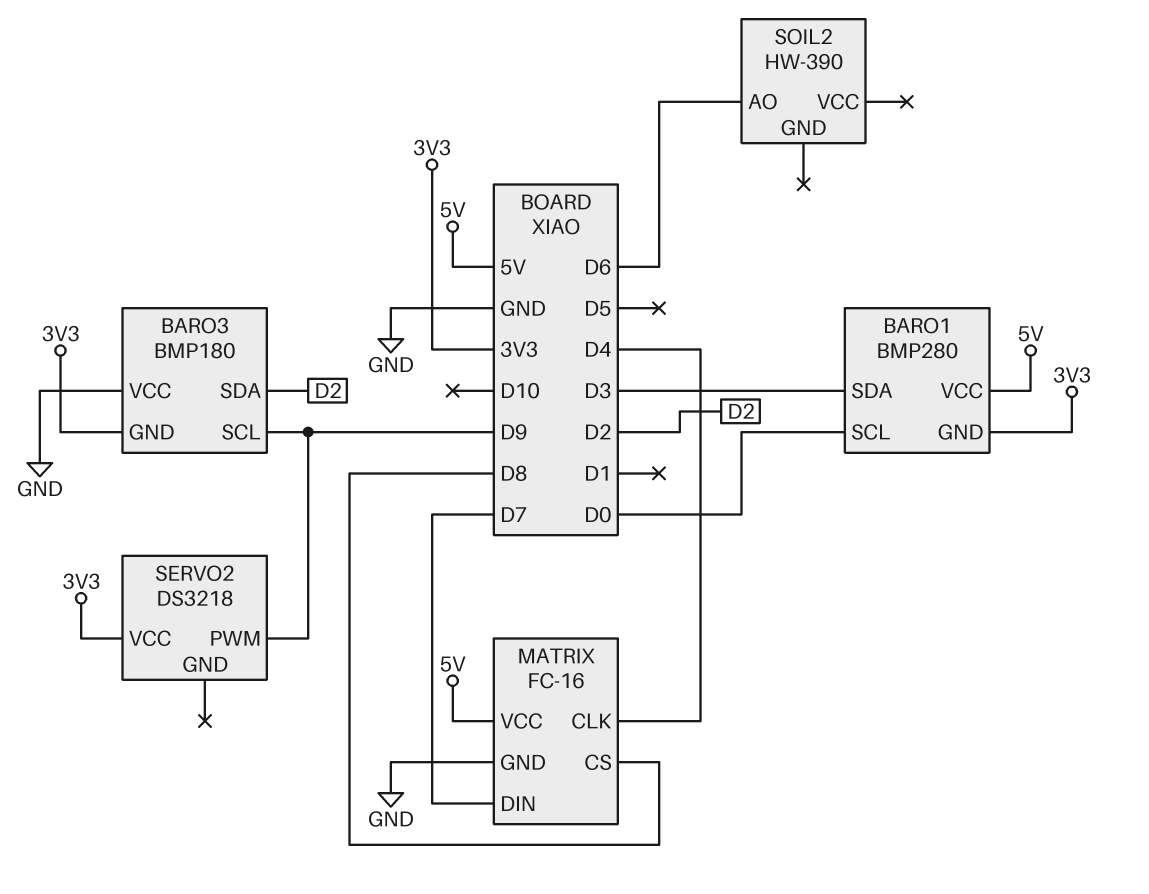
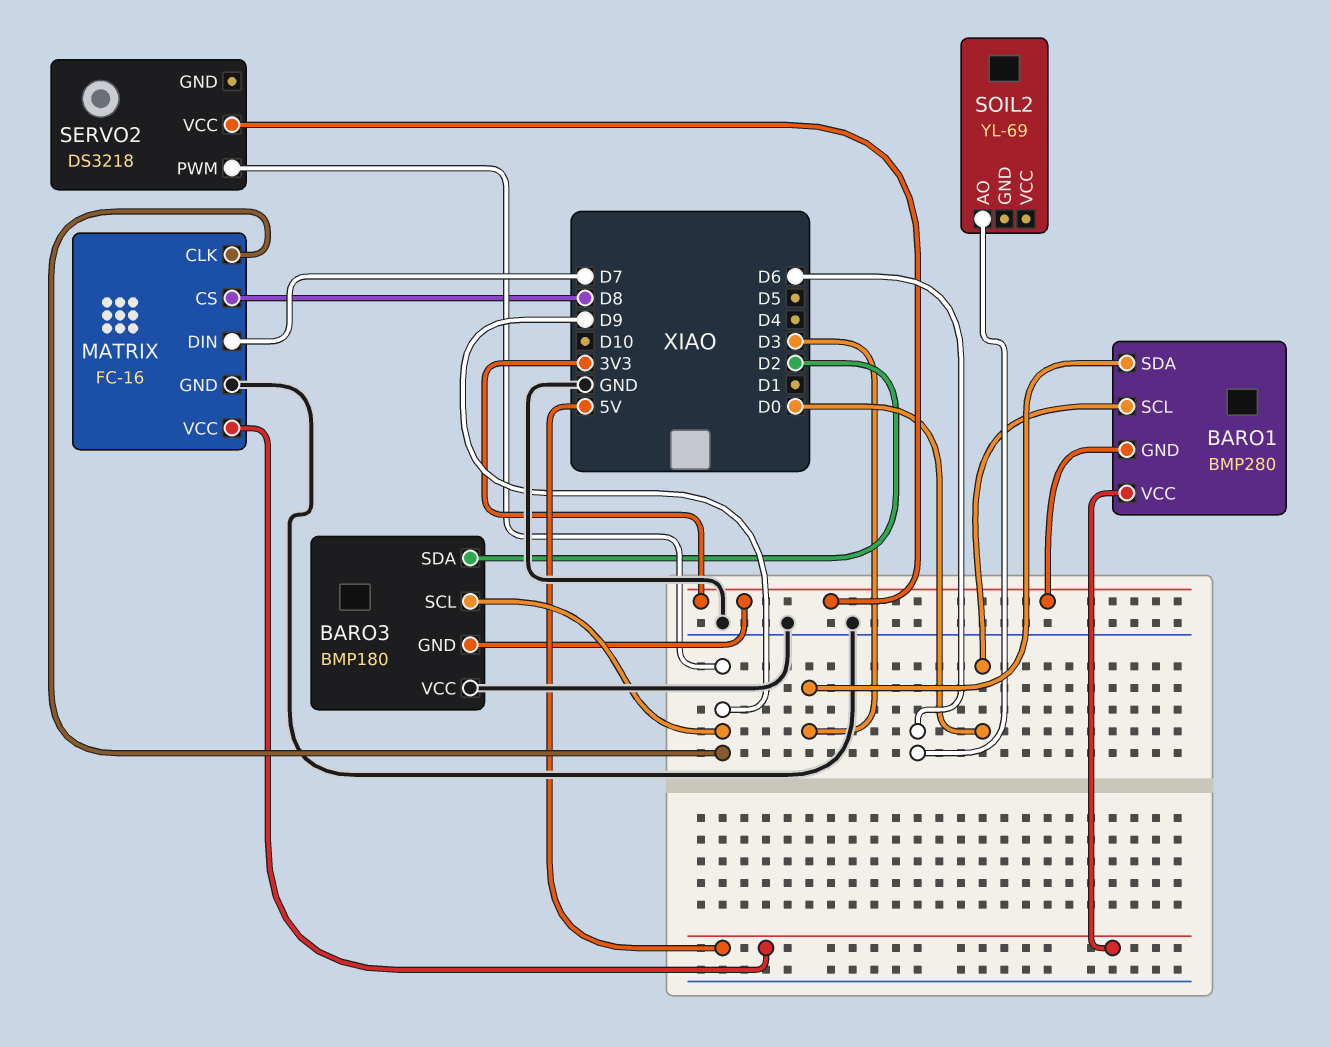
MATRIX pin CLK: D4 -> D9
SOIL2: HW-390 -> YL-69

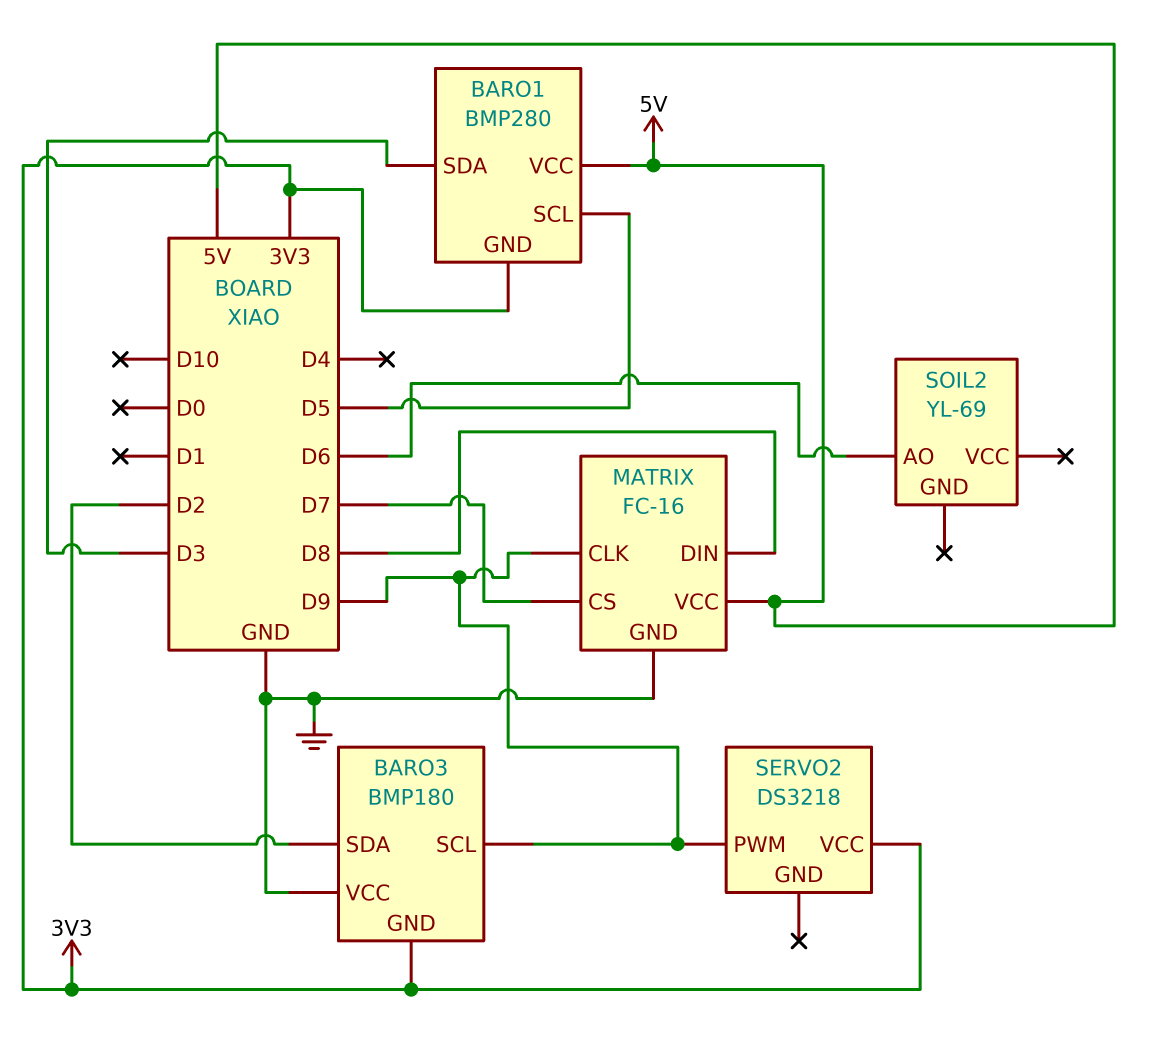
BARO1 pin SCL: D0 -> D5
MATRIX pin CS: D8 -> D7
MATRIX pin DIN: D7 -> D8

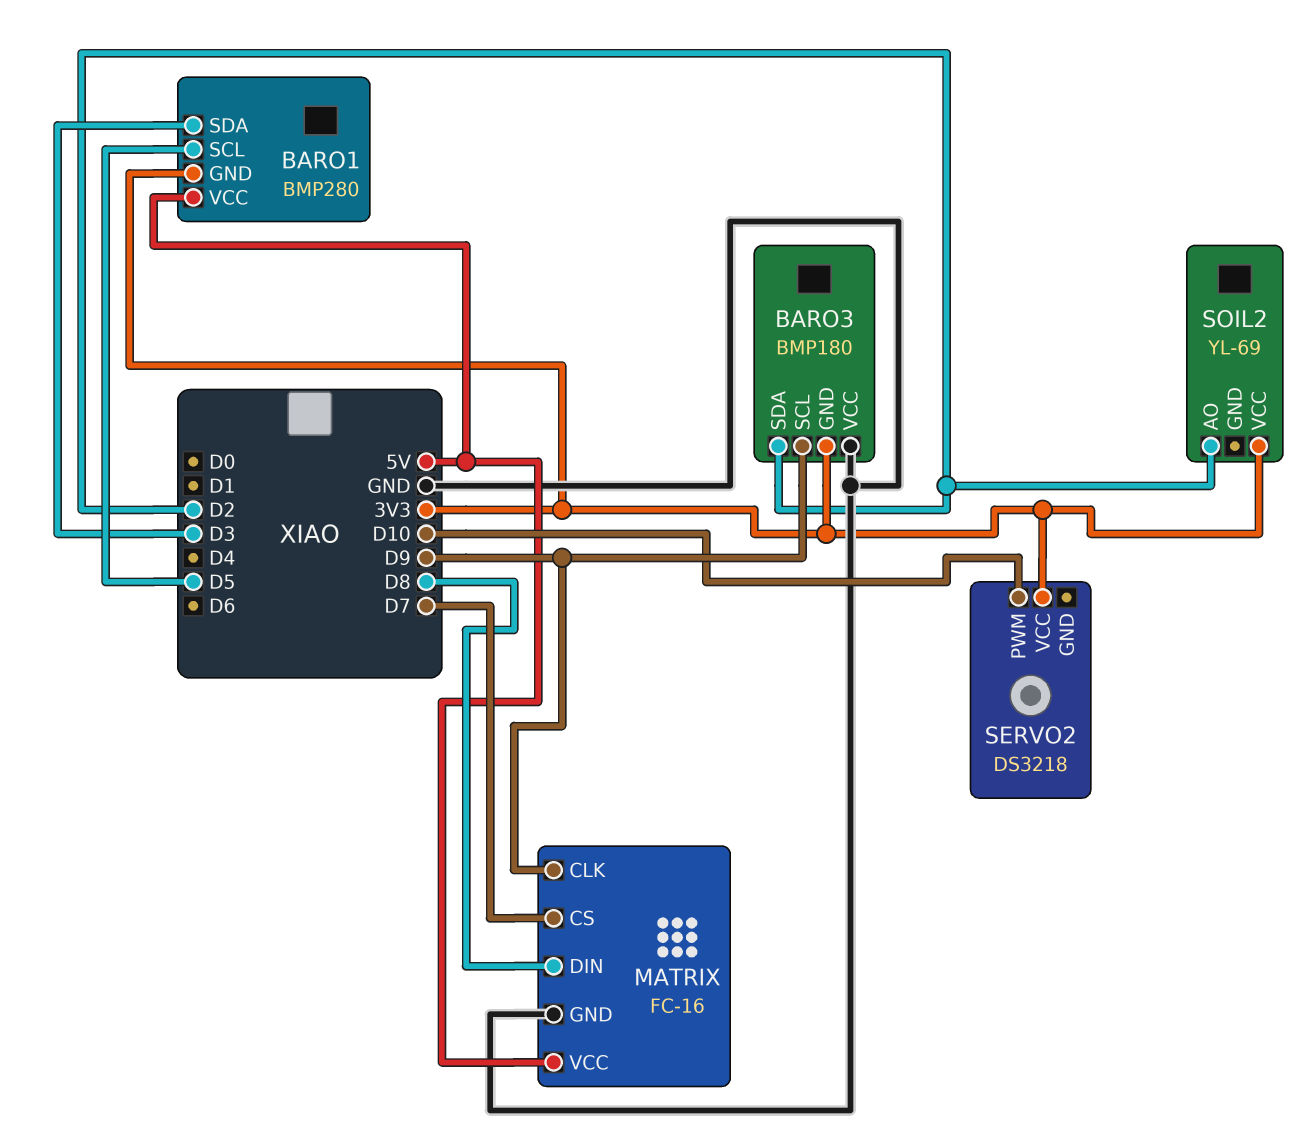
SERVO2 pin PWM: D9 -> D10
SOIL2 pin AO: D6 -> D2
SOIL2 pin VCC: none -> 3V3

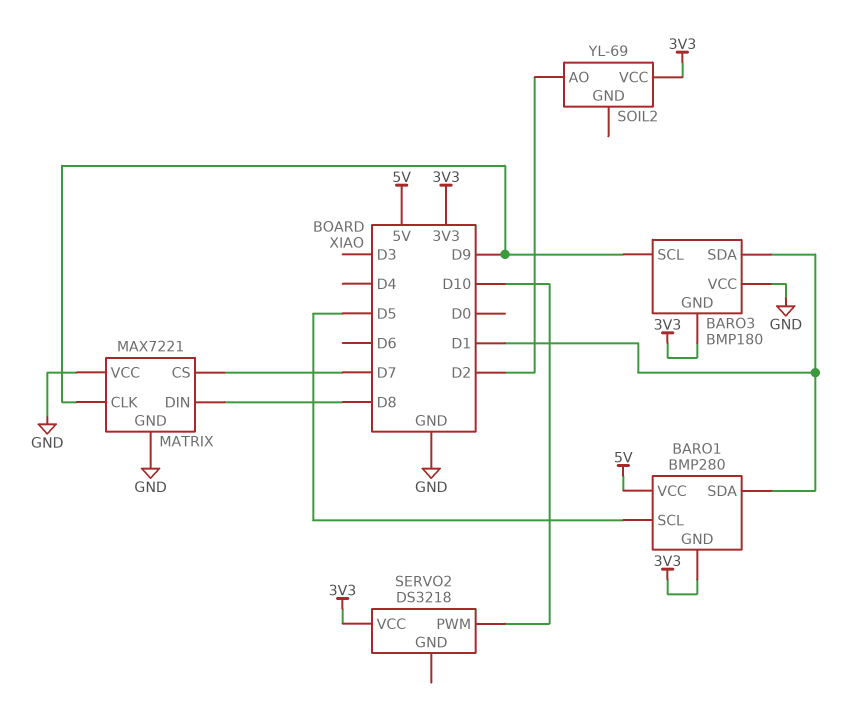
BARO1 pin SDA: D3 -> D1
BARO3 pin SDA: D2 -> D1
MATRIX: FC-16 -> MAX7221
MATRIX pin VCC: 5V -> GND

